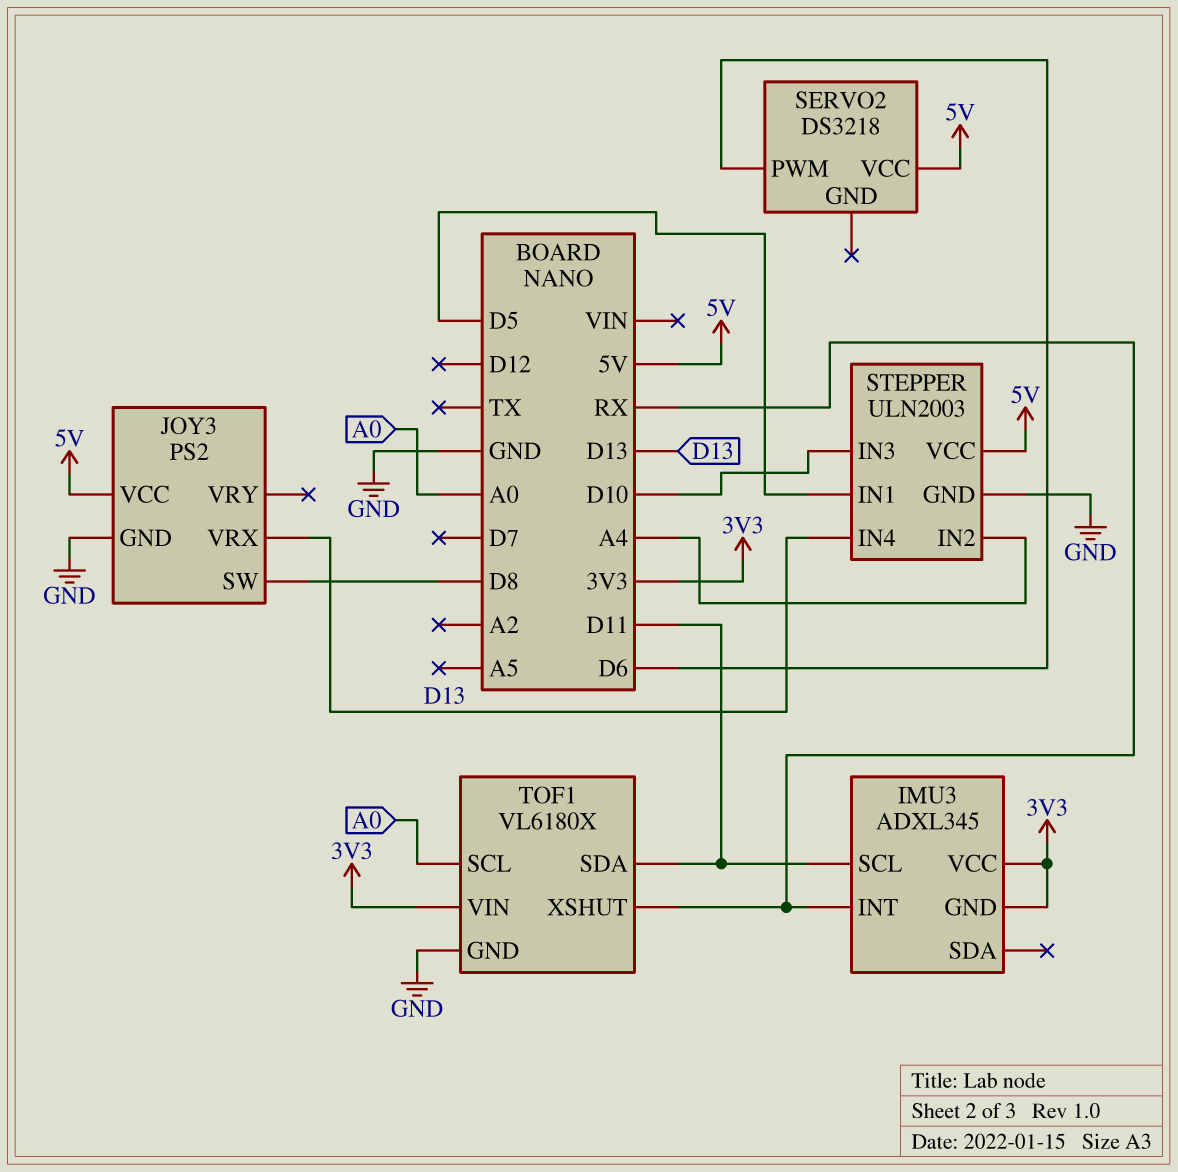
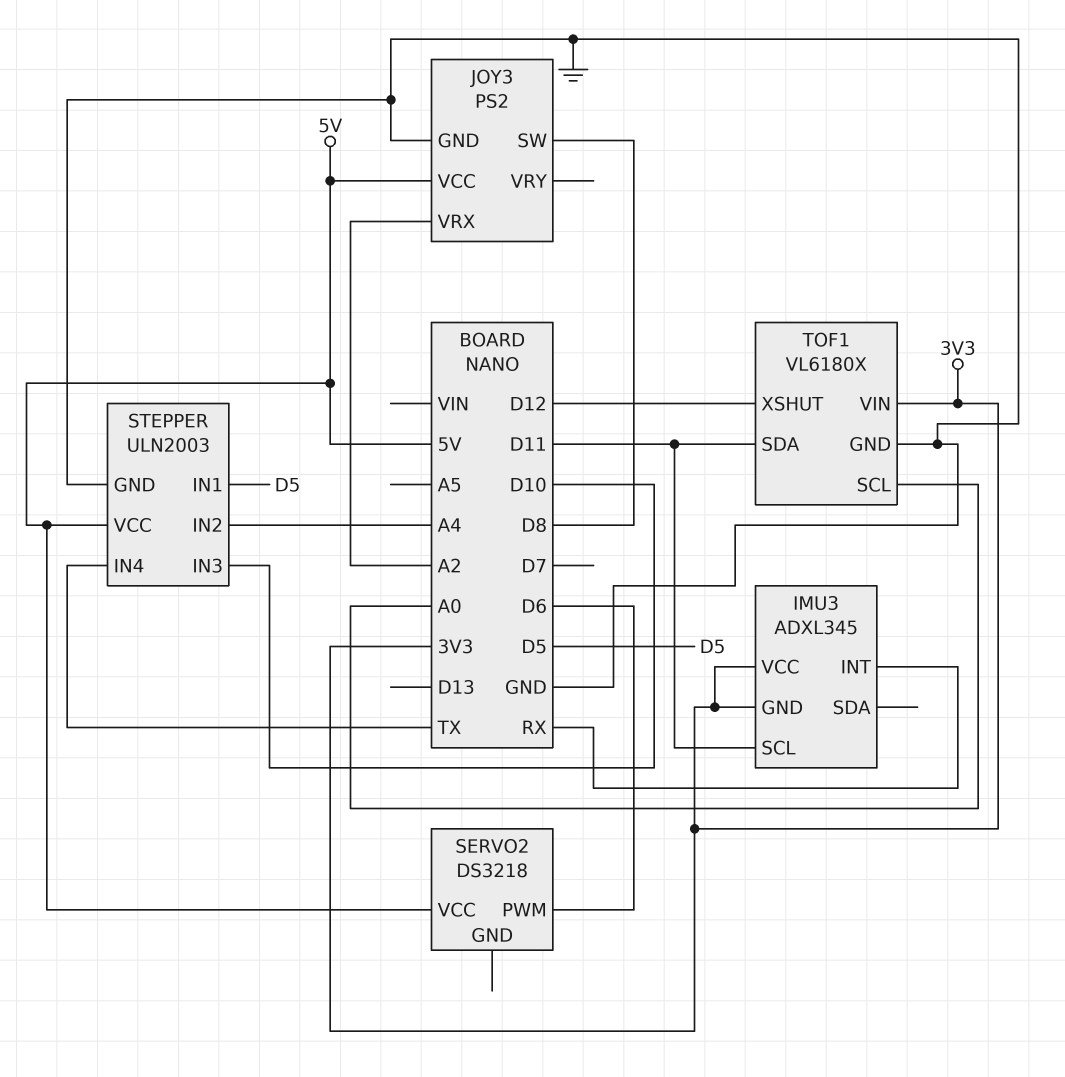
JOY3 pin VRX: D13 -> A2
STEPPER pin IN4: D13 -> TX
TOF1 pin XSHUT: RX -> D12

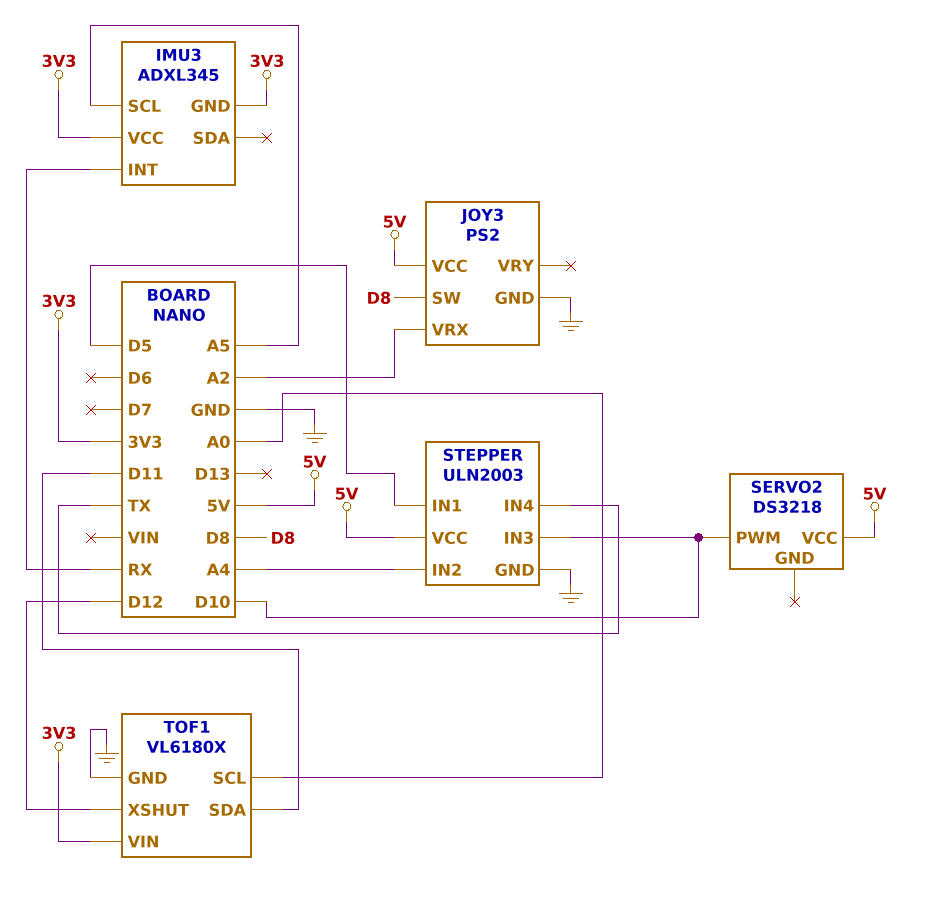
IMU3 pin SCL: D11 -> A5
SERVO2 pin PWM: D6 -> D10

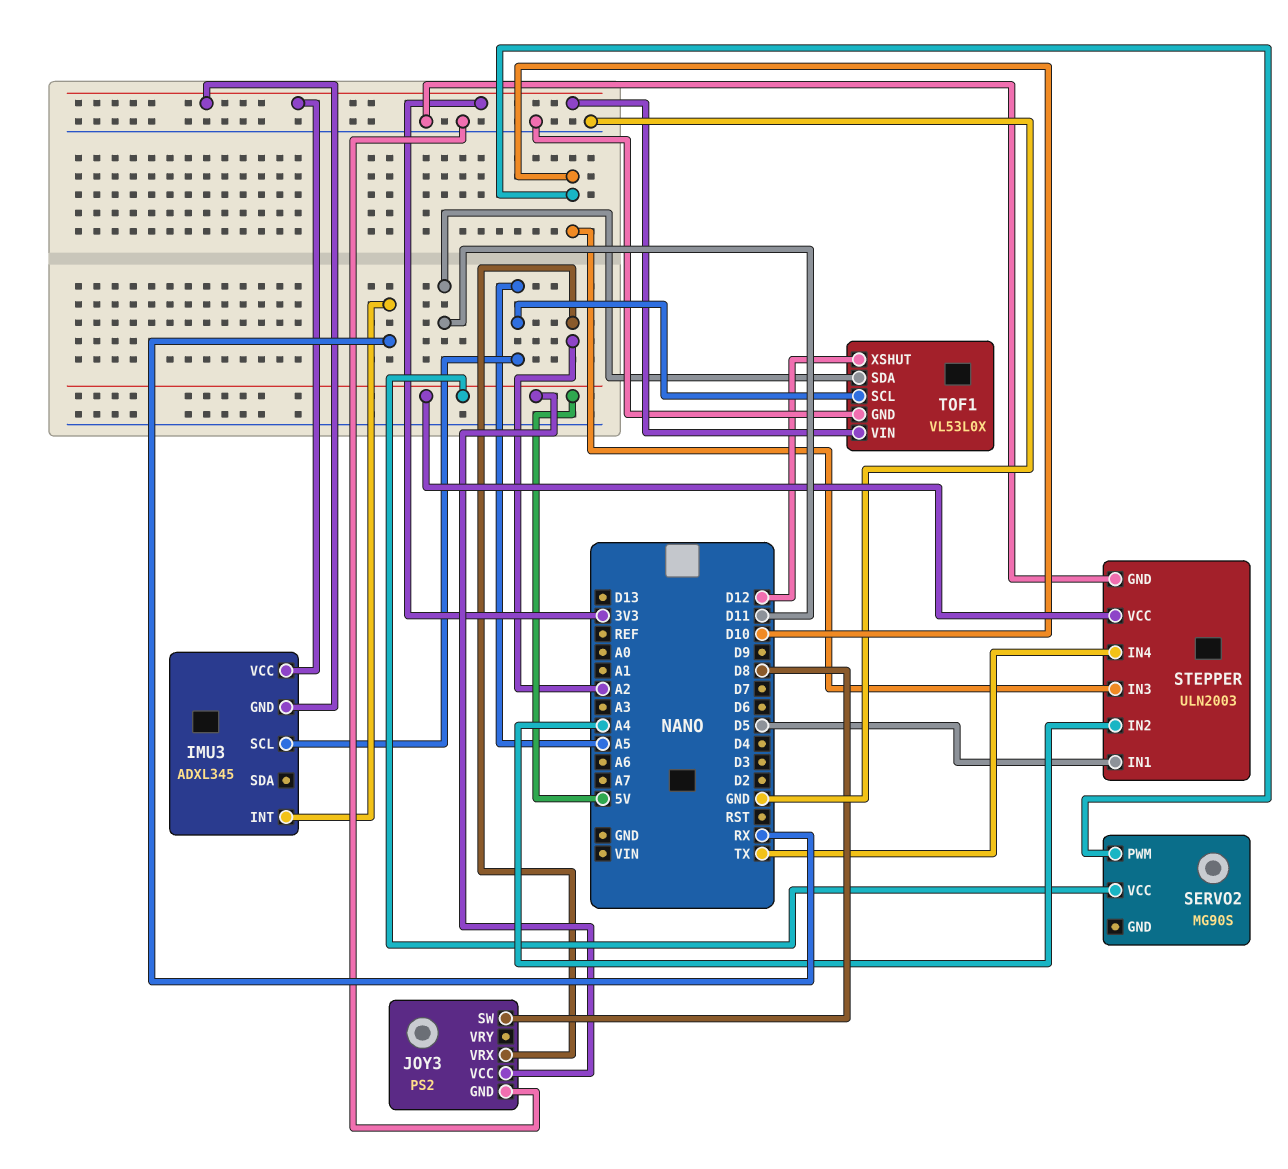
SERVO2: DS3218 -> MG90S
TOF1: VL6180X -> VL53L0X
TOF1 pin SCL: A0 -> A5

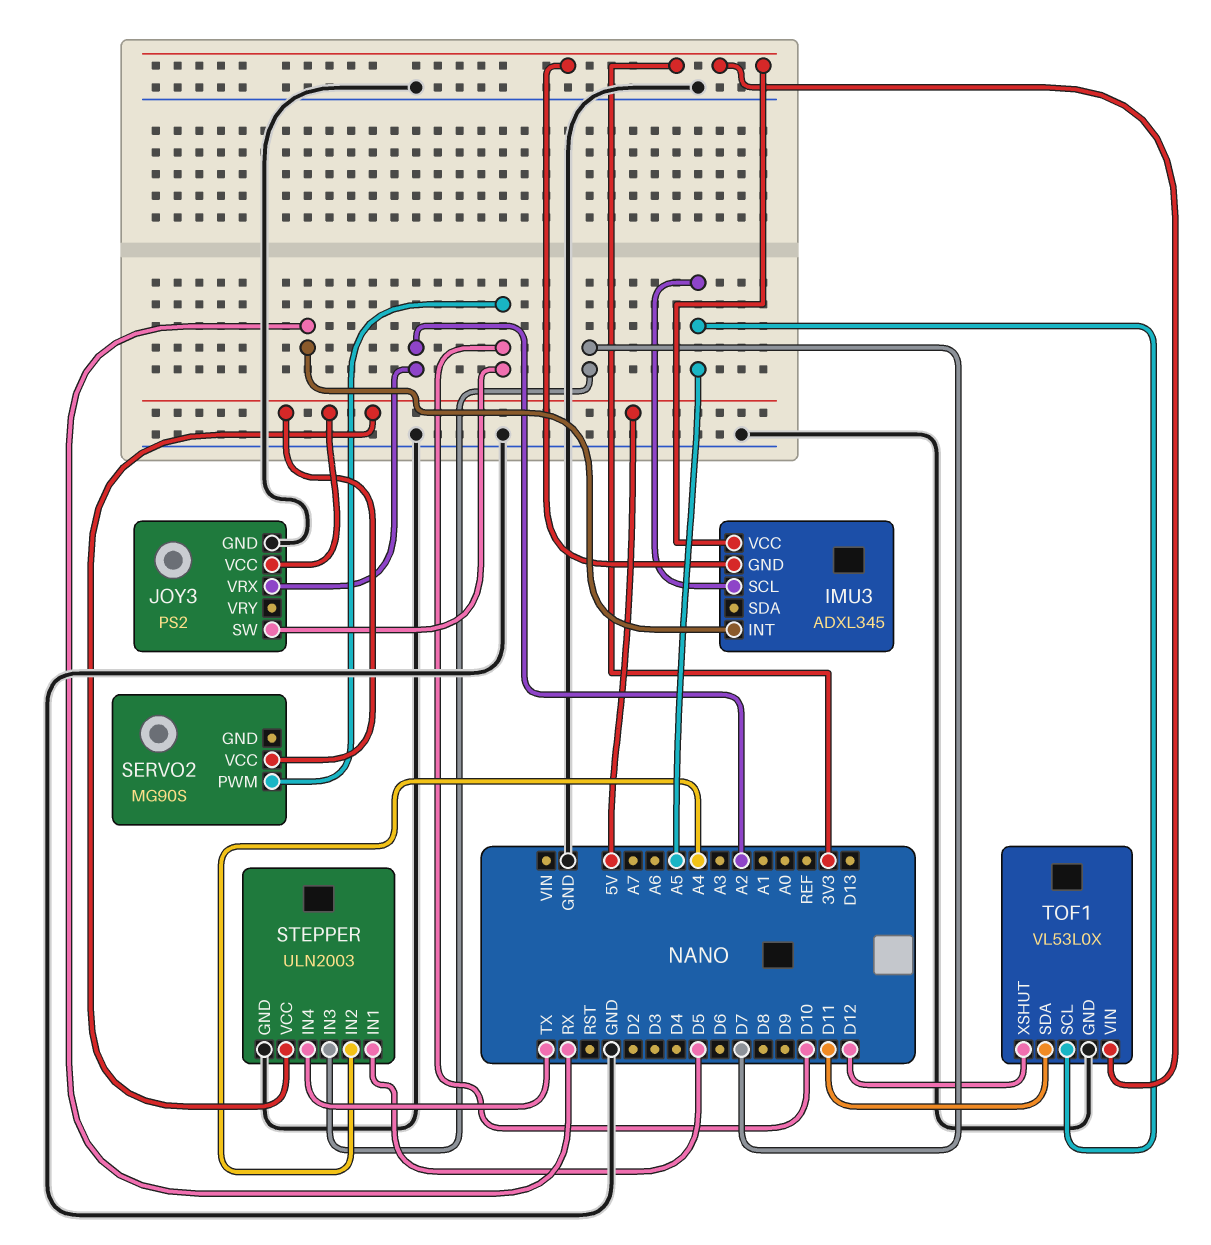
JOY3 pin SW: D8 -> D10
STEPPER pin IN3: D10 -> D7

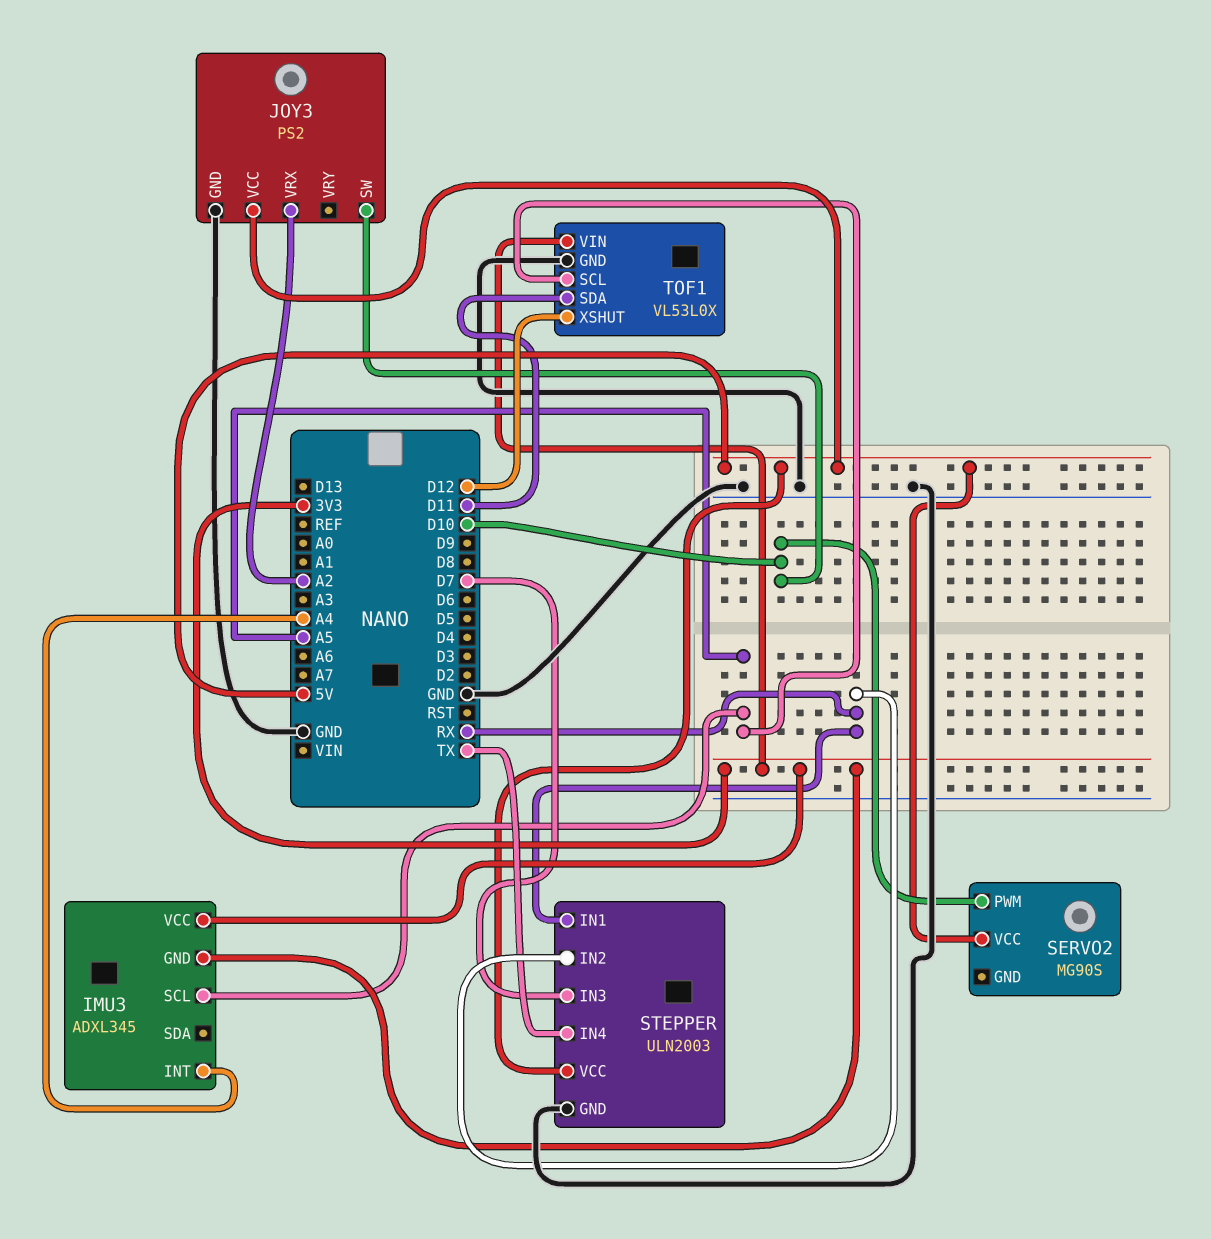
IMU3 pin INT: RX -> A4
STEPPER pin IN1: D5 -> RX
STEPPER pin IN2: A4 -> RX

